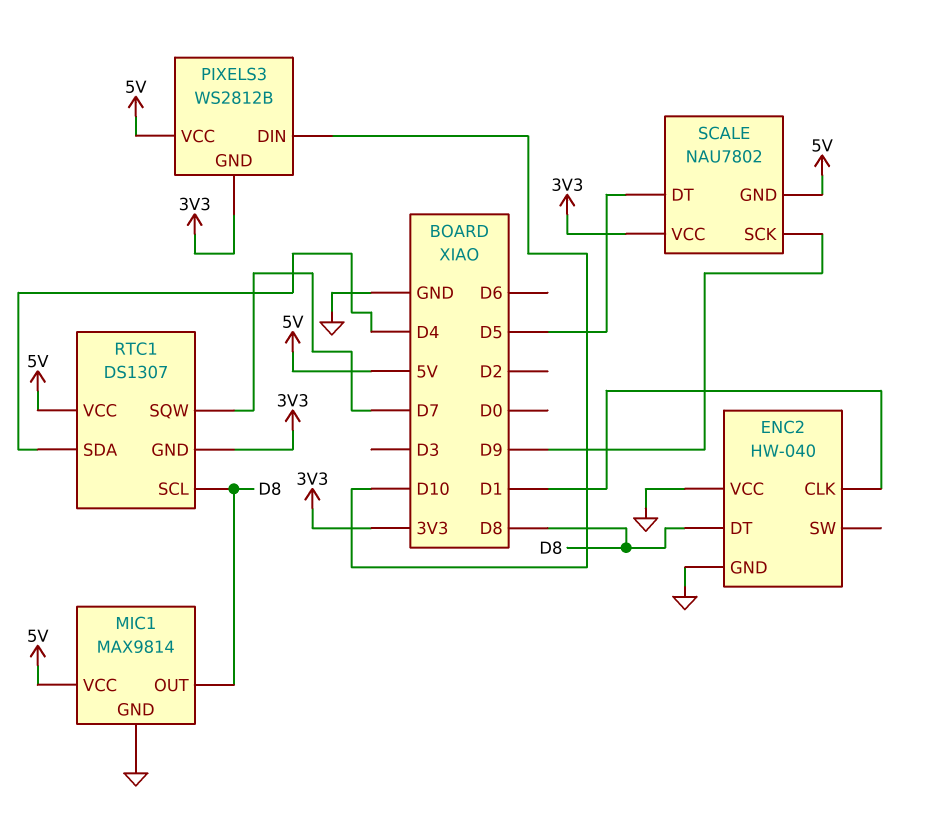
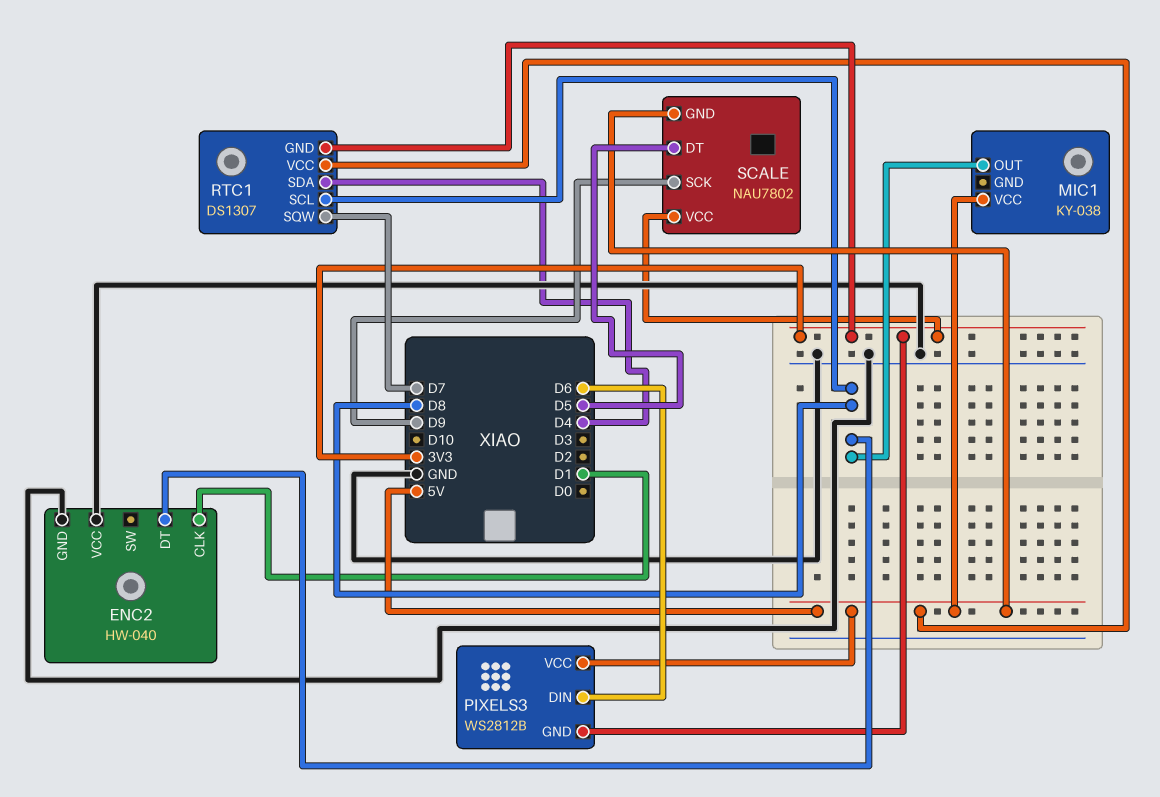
MIC1: MAX9814 -> KY-038
MIC1 pin GND: GND -> none
PIXELS3 pin DIN: D10 -> D6

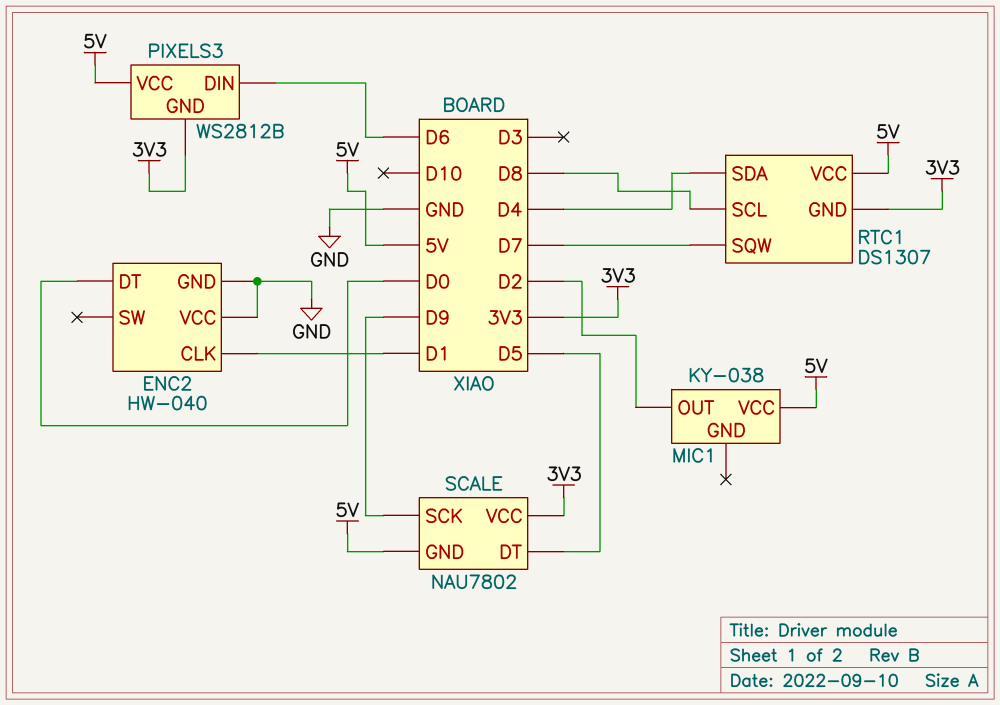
ENC2 pin DT: D8 -> D0
MIC1 pin OUT: D8 -> D2

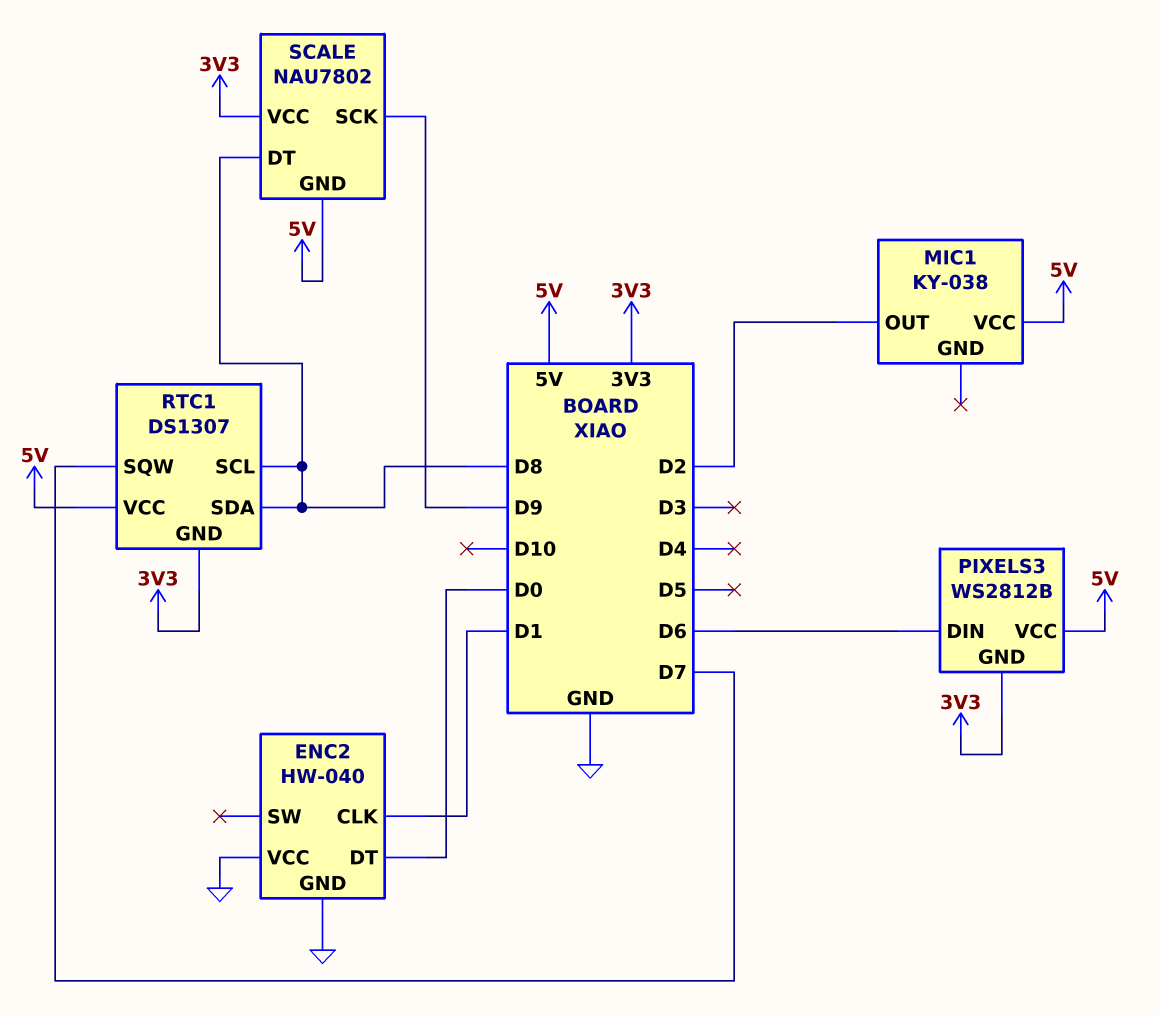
RTC1 pin SDA: D4 -> D8
SCALE pin DT: D5 -> D8

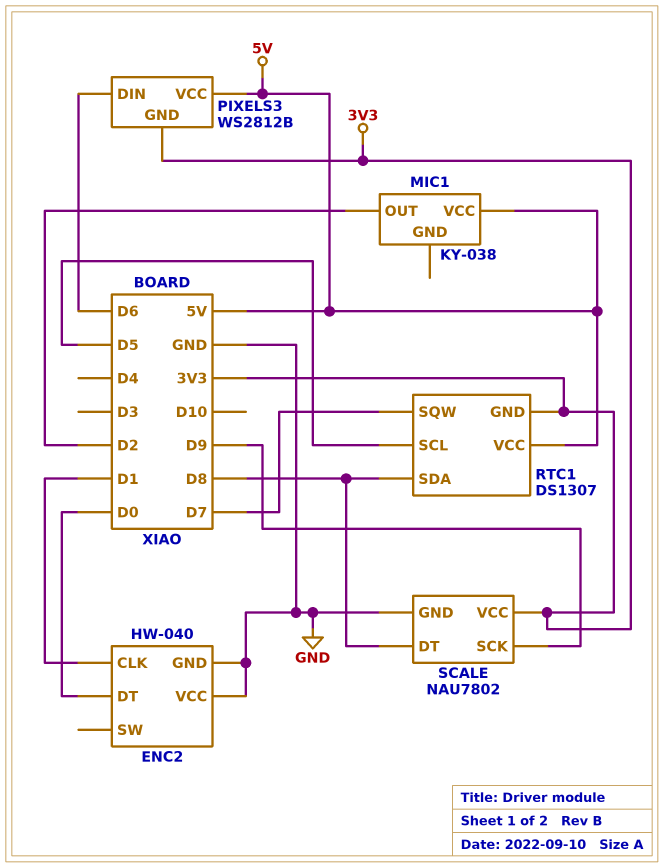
RTC1 pin SCL: D8 -> D5
SCALE pin GND: 5V -> GND

